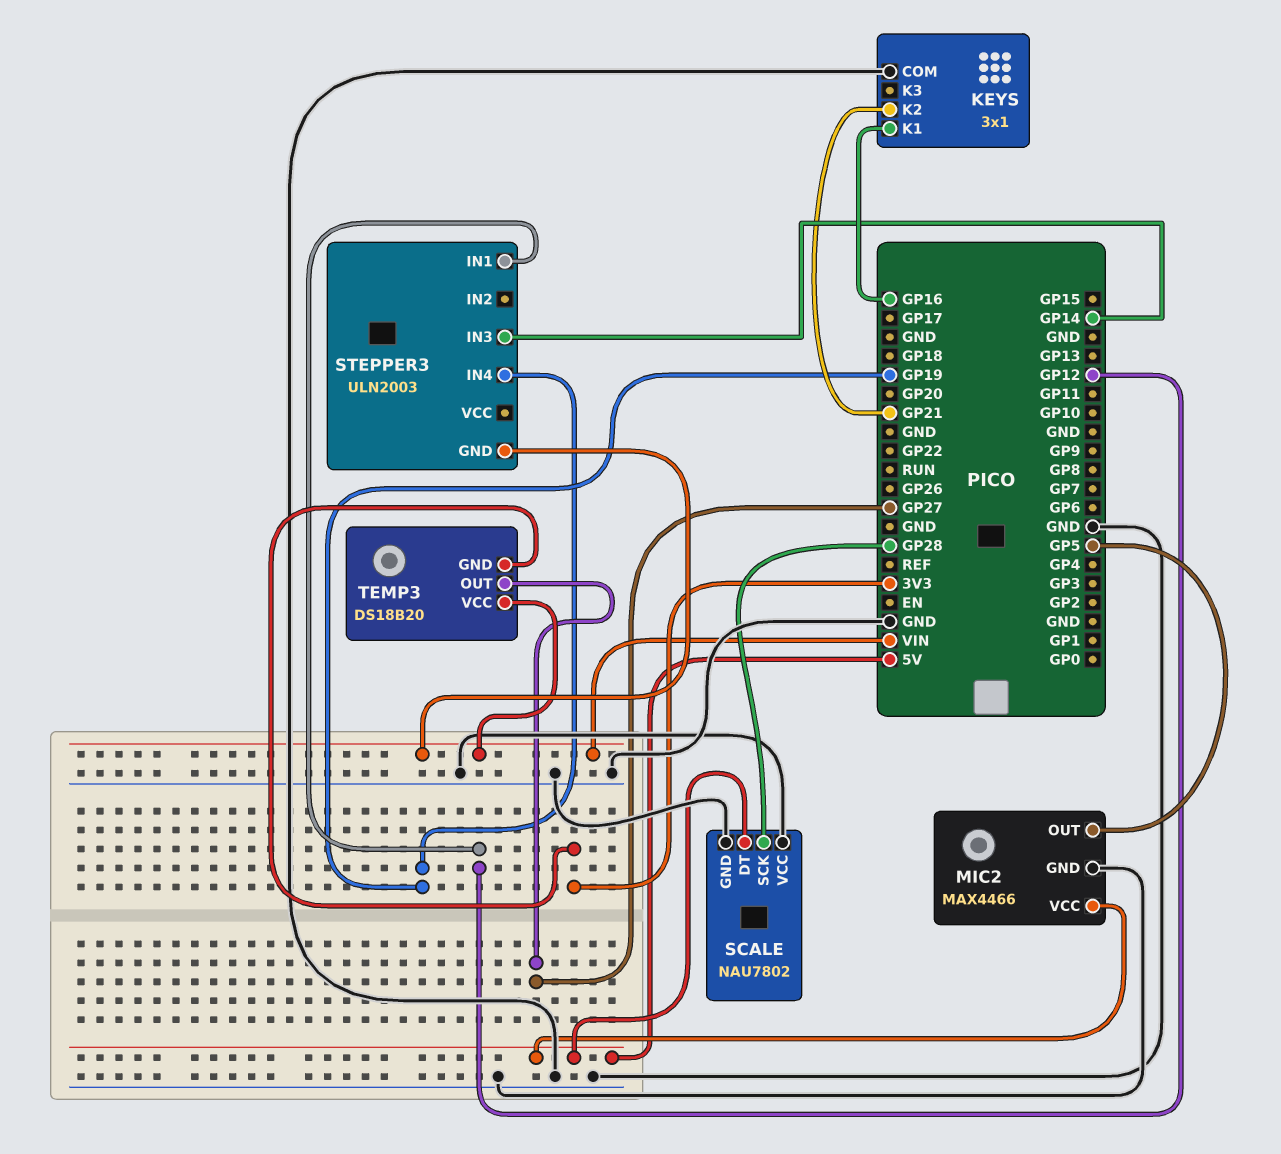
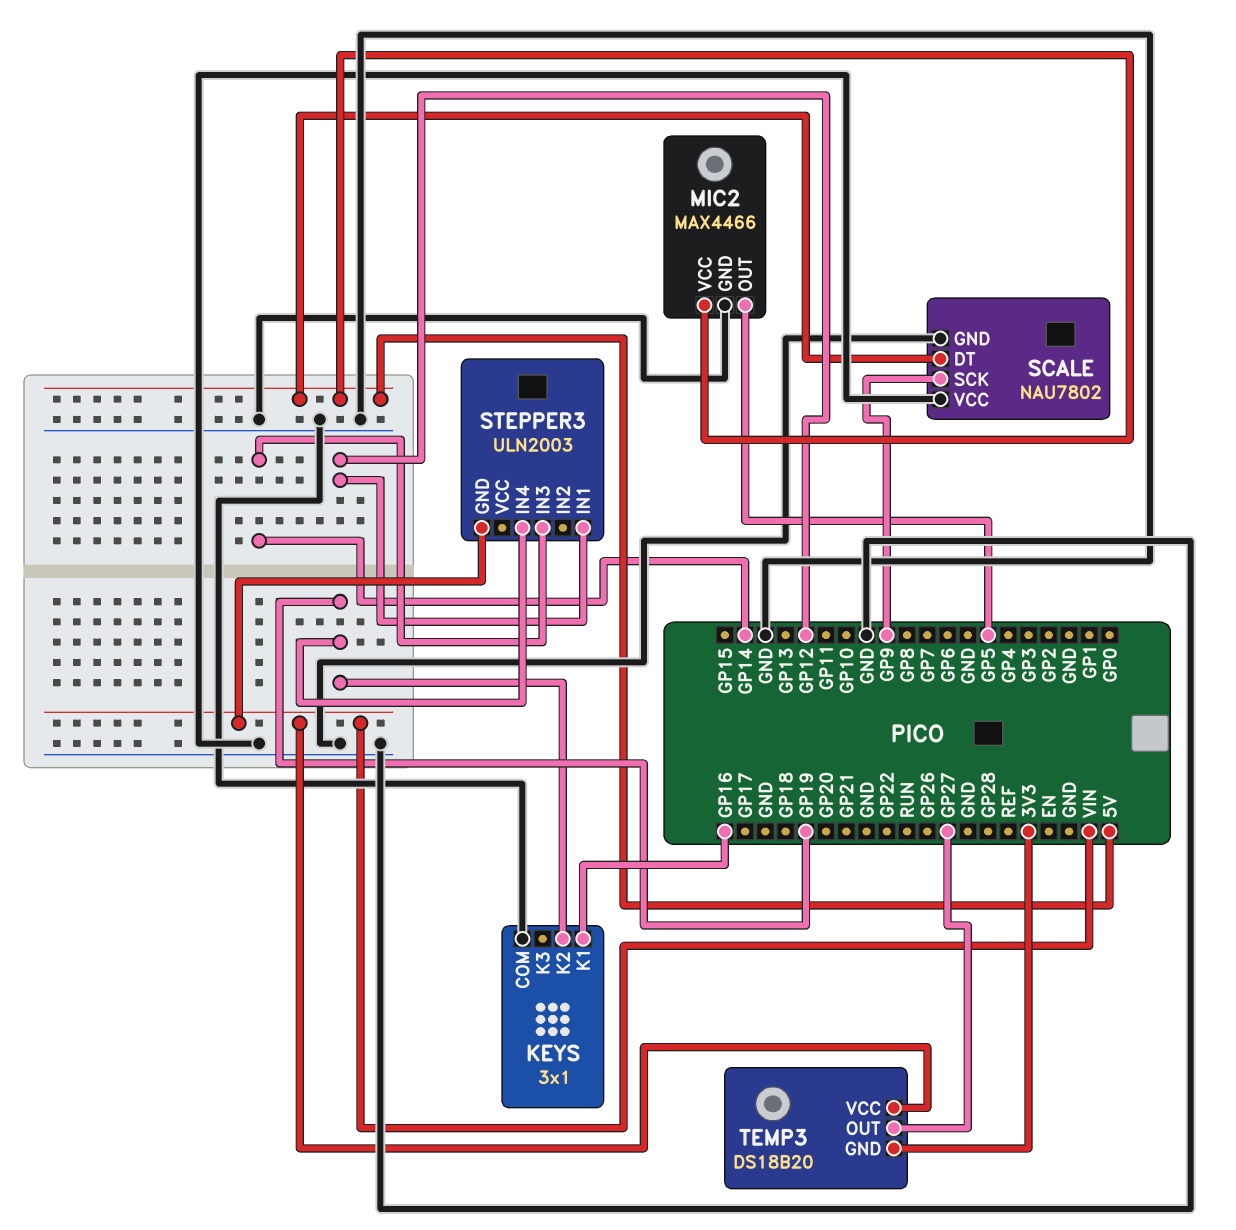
KEYS pin K2: GP21 -> GP19
SCALE pin SCK: GP28 -> GP9

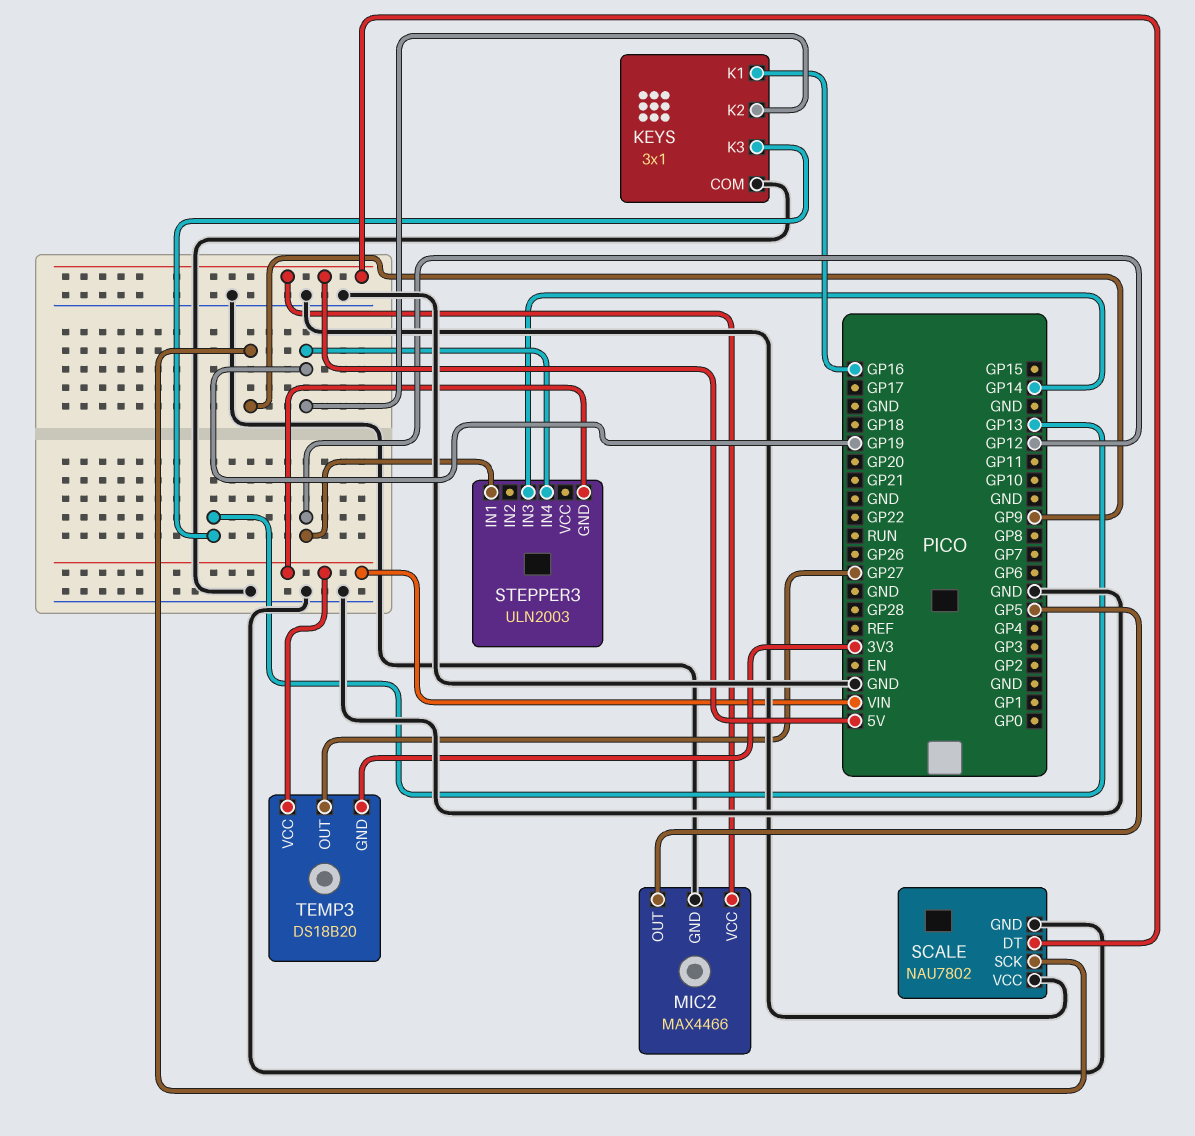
KEYS pin K3: none -> GP13

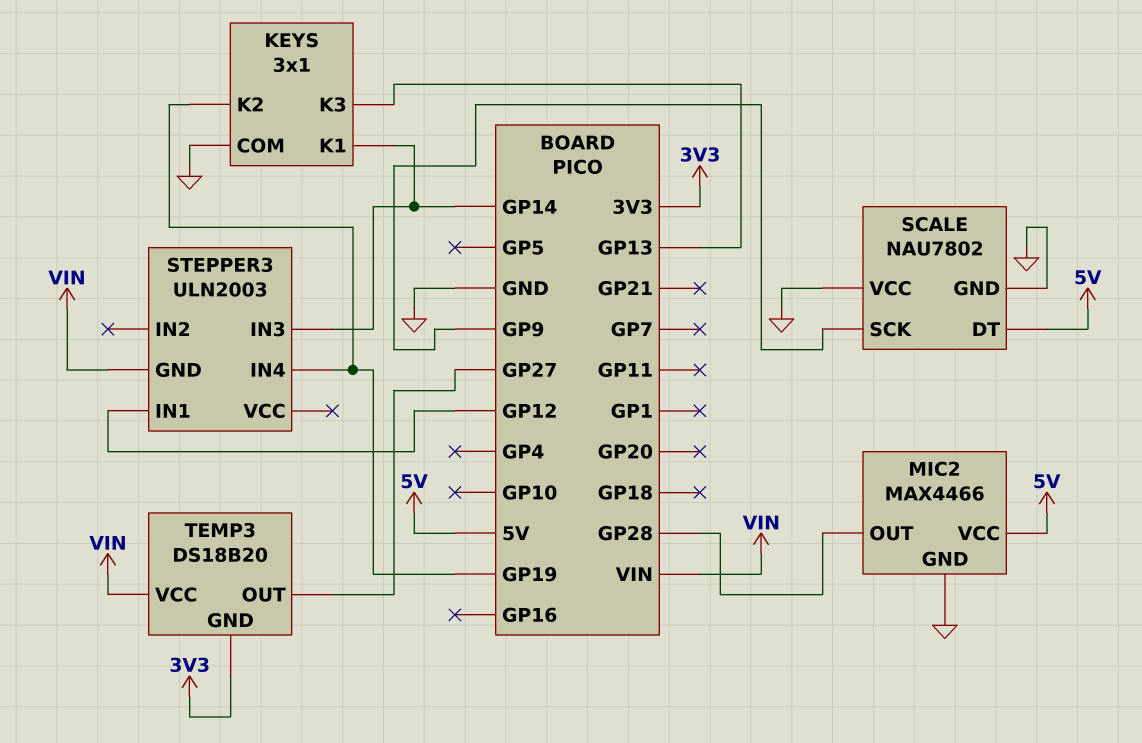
KEYS pin K1: GP16 -> GP14
MIC2 pin OUT: GP5 -> GP28

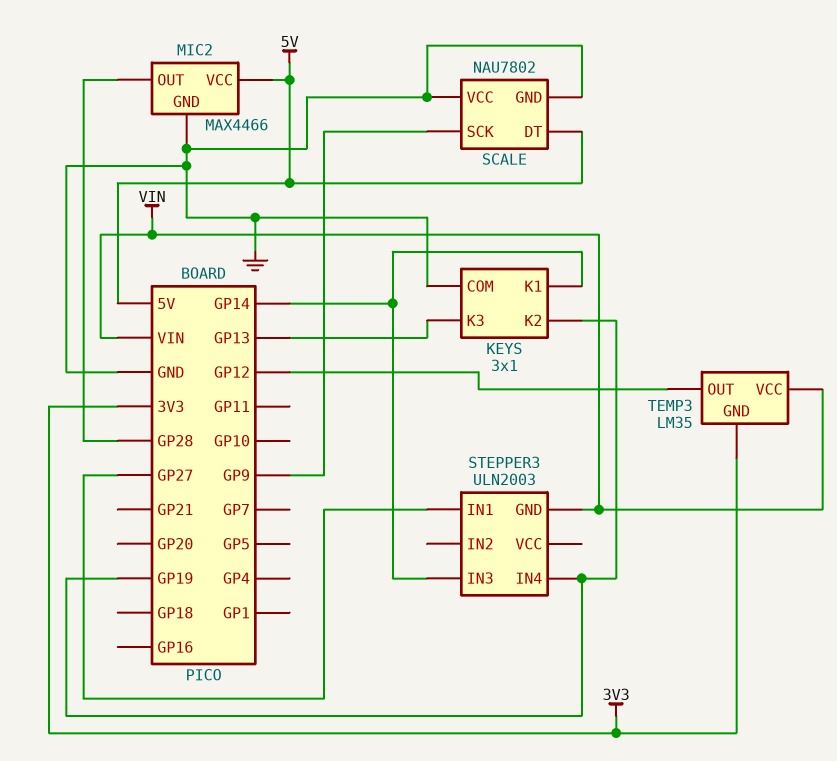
STEPPER3 pin IN1: GP12 -> GP27
TEMP3: DS18B20 -> LM35
TEMP3 pin OUT: GP27 -> GP12

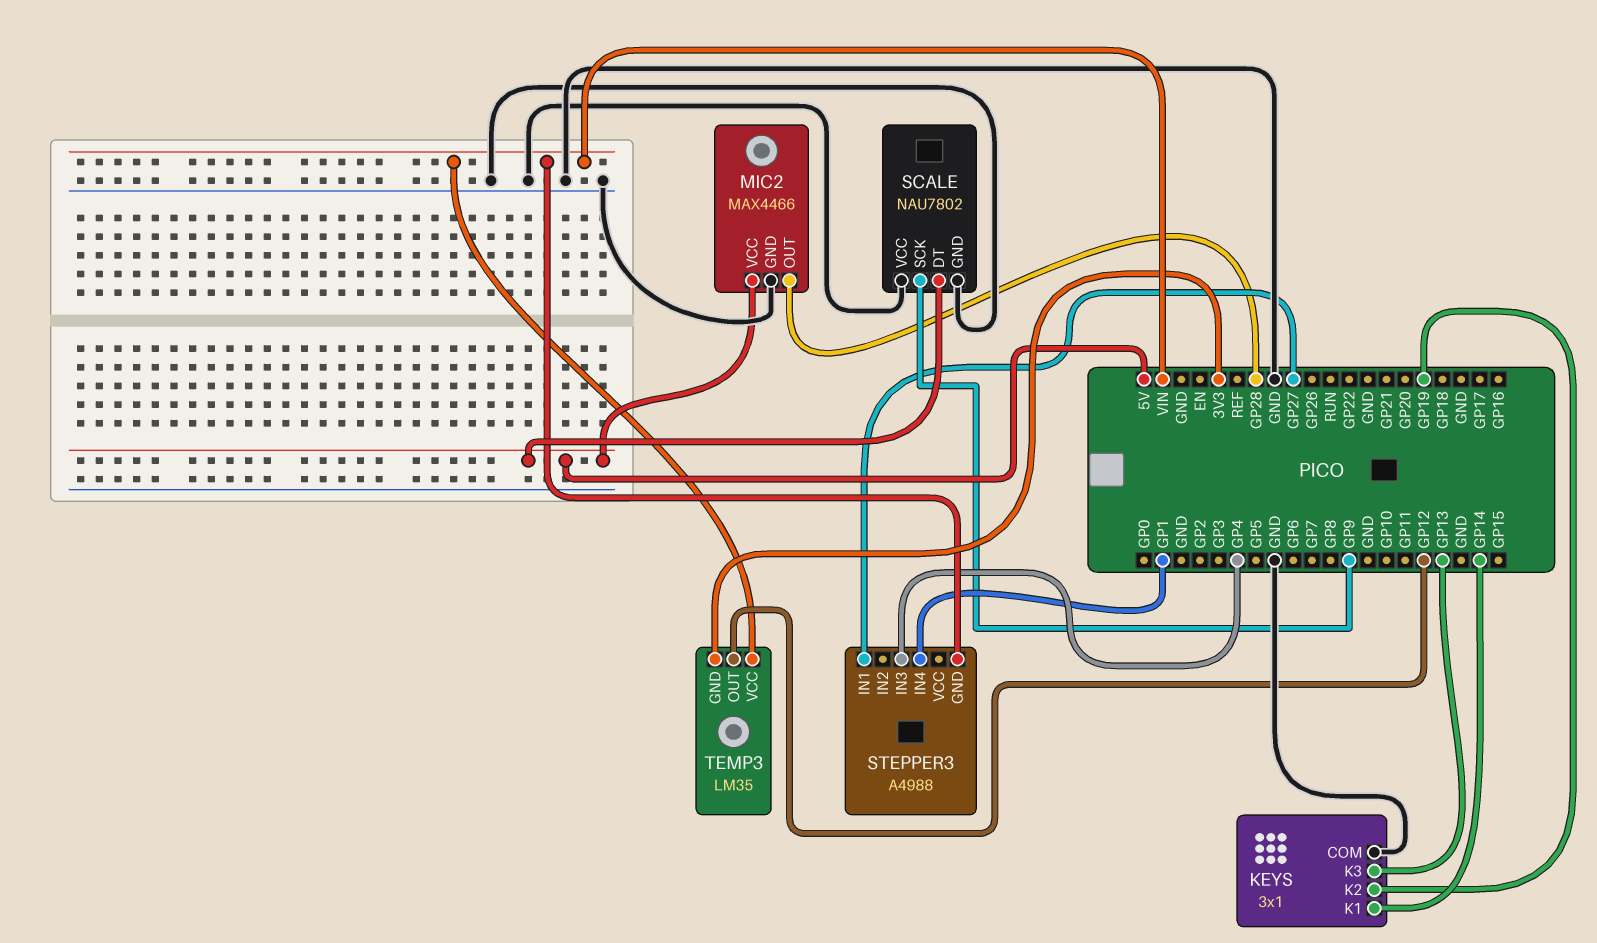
STEPPER3: ULN2003 -> A4988
STEPPER3 pin IN3: GP14 -> GP4
STEPPER3 pin IN4: GP19 -> GP1

